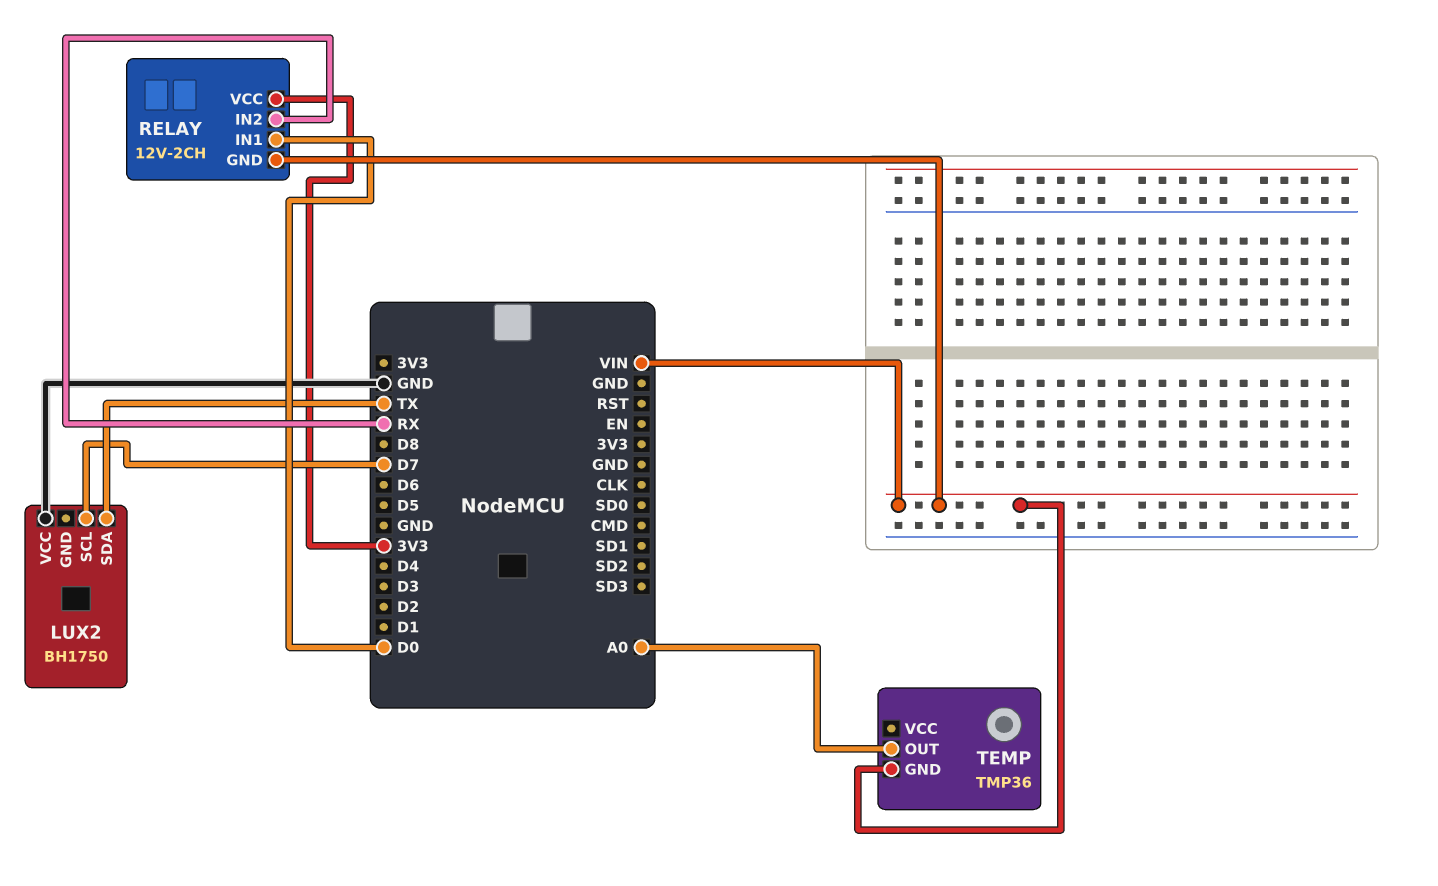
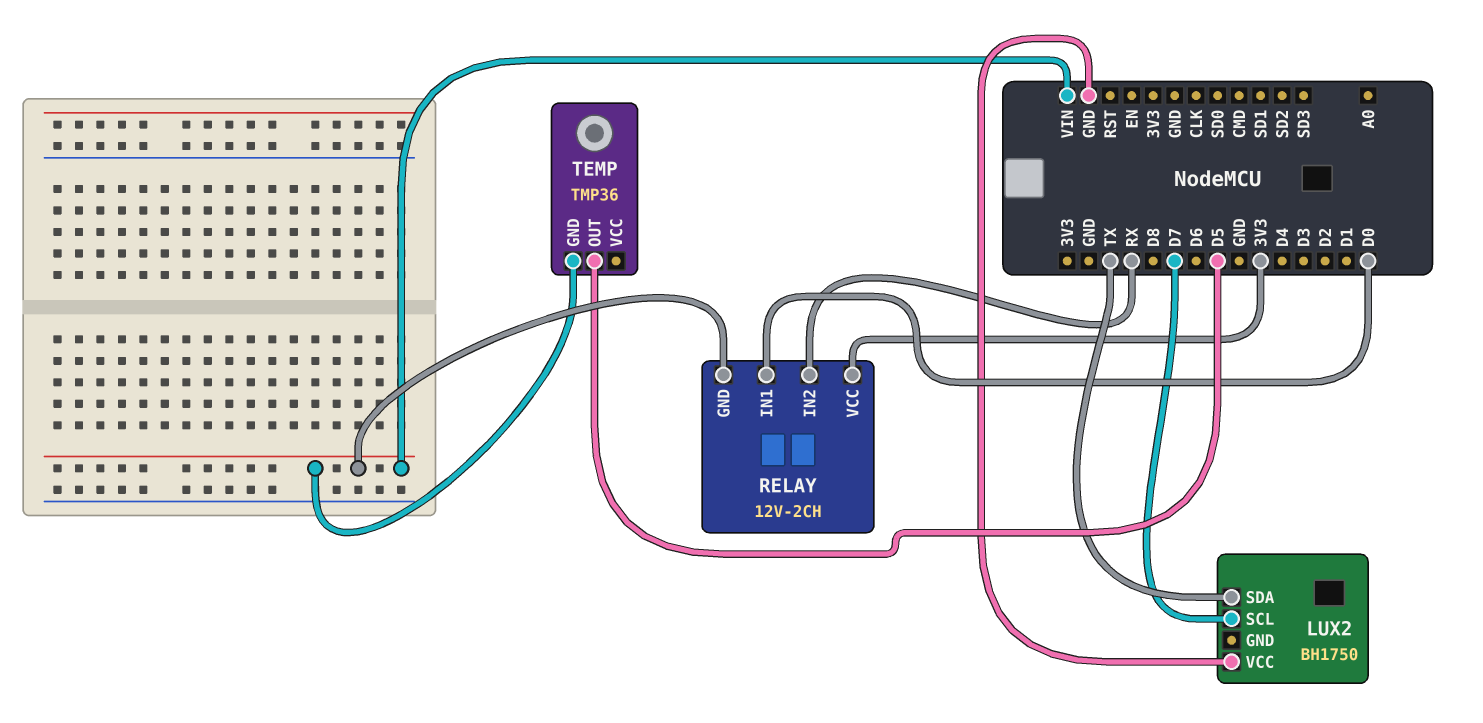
TEMP pin OUT: A0 -> D5

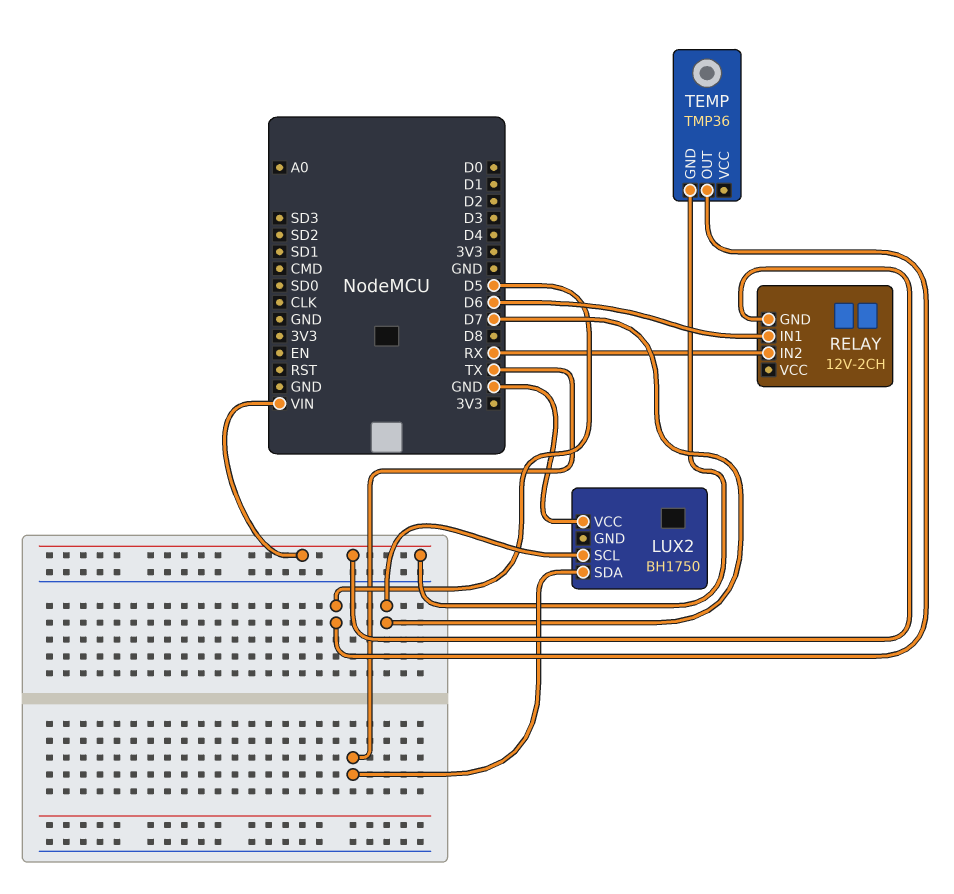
RELAY pin IN1: D0 -> D6
RELAY pin VCC: 3V3 -> none

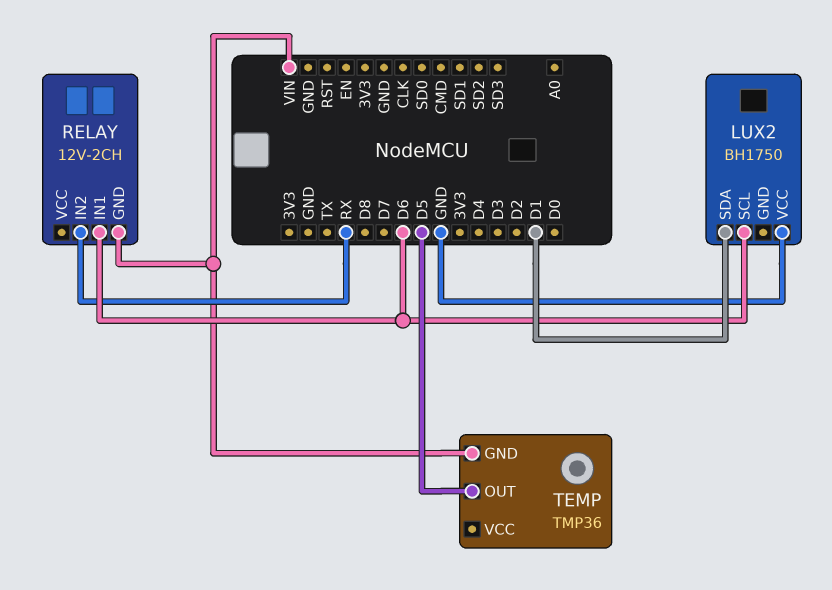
LUX2 pin SCL: D7 -> D6
LUX2 pin SDA: TX -> D1

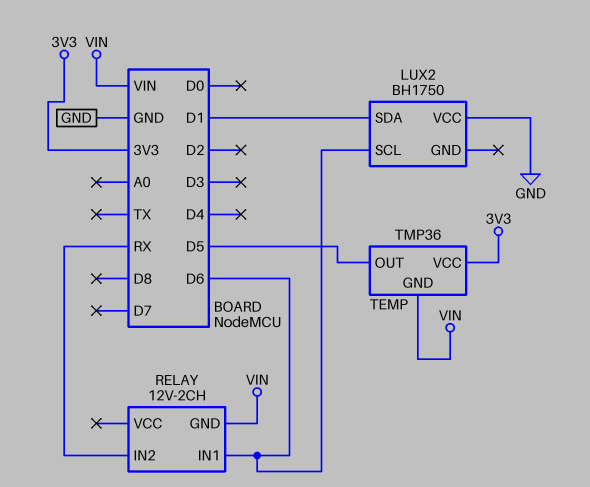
TEMP pin VCC: none -> 3V3

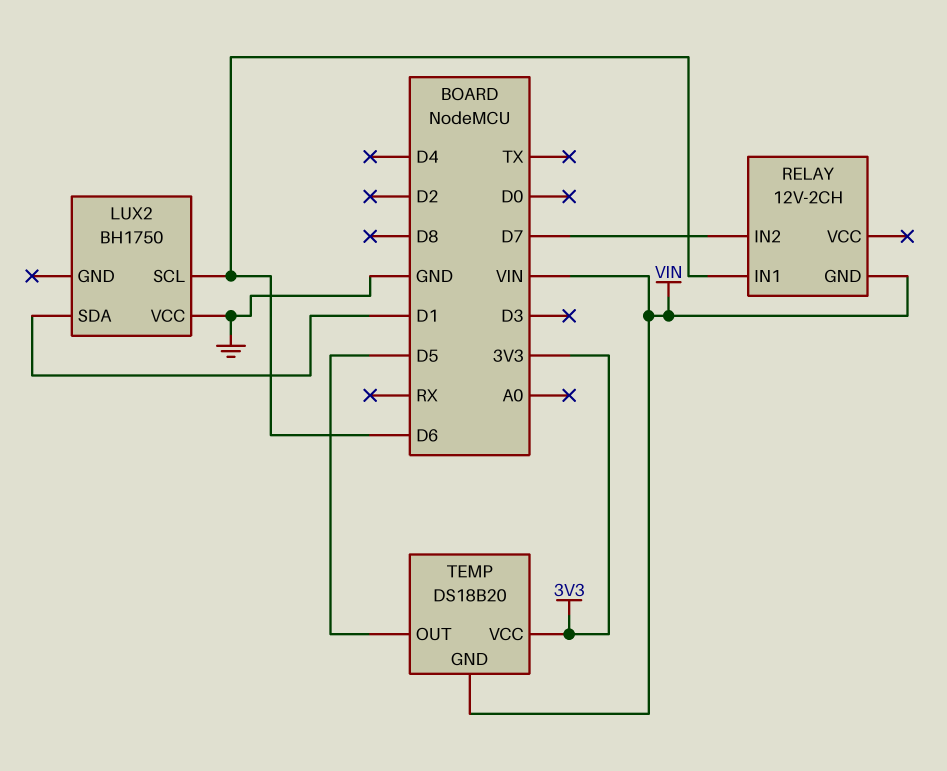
RELAY pin IN2: RX -> D7
TEMP: TMP36 -> DS18B20

